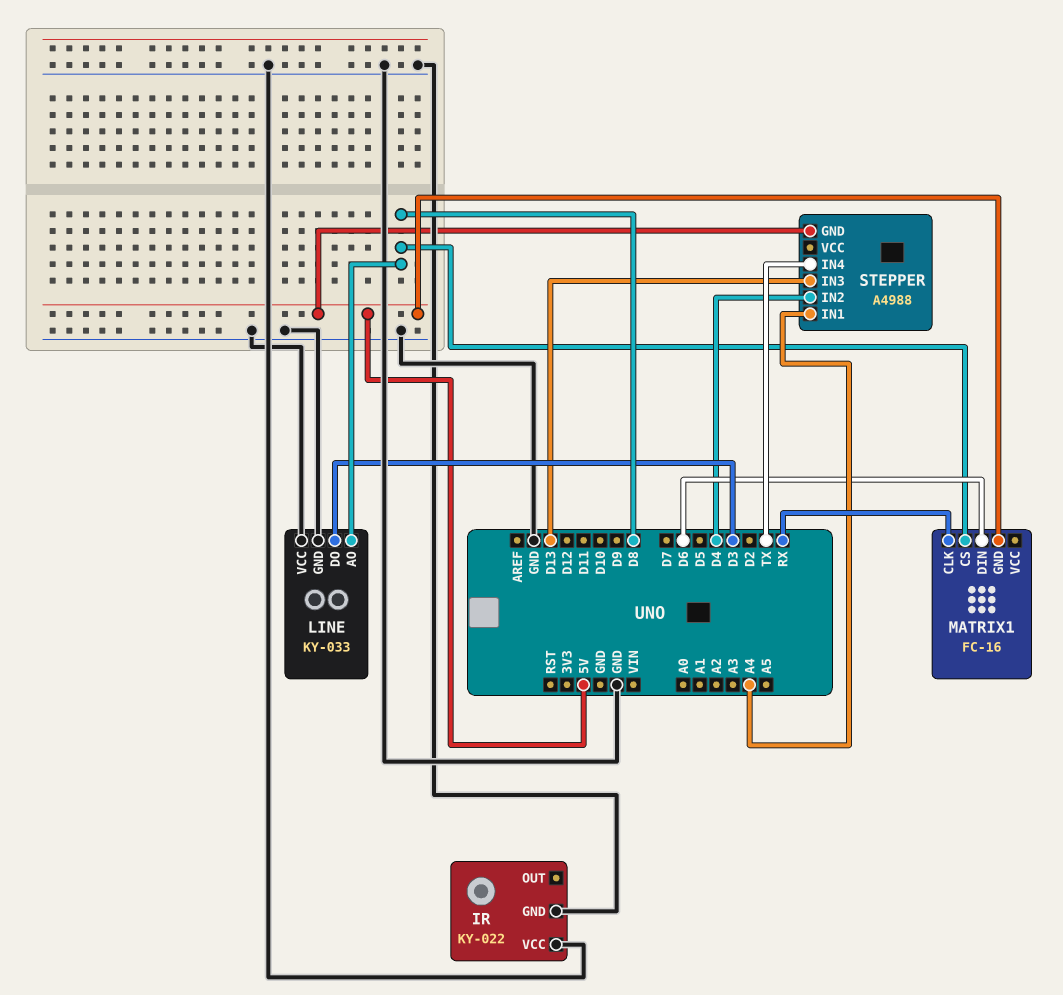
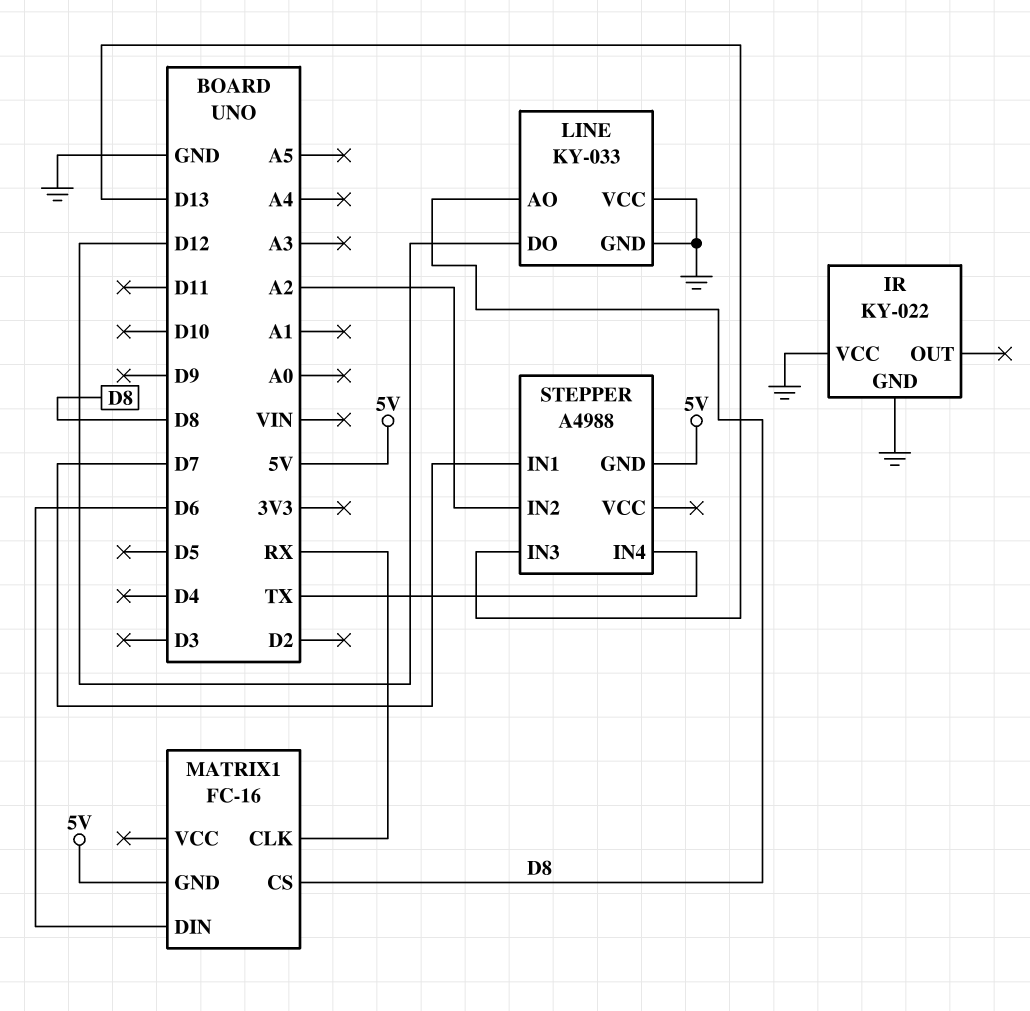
LINE pin DO: D3 -> D12
STEPPER pin IN1: A4 -> D7
STEPPER pin IN2: D4 -> A2

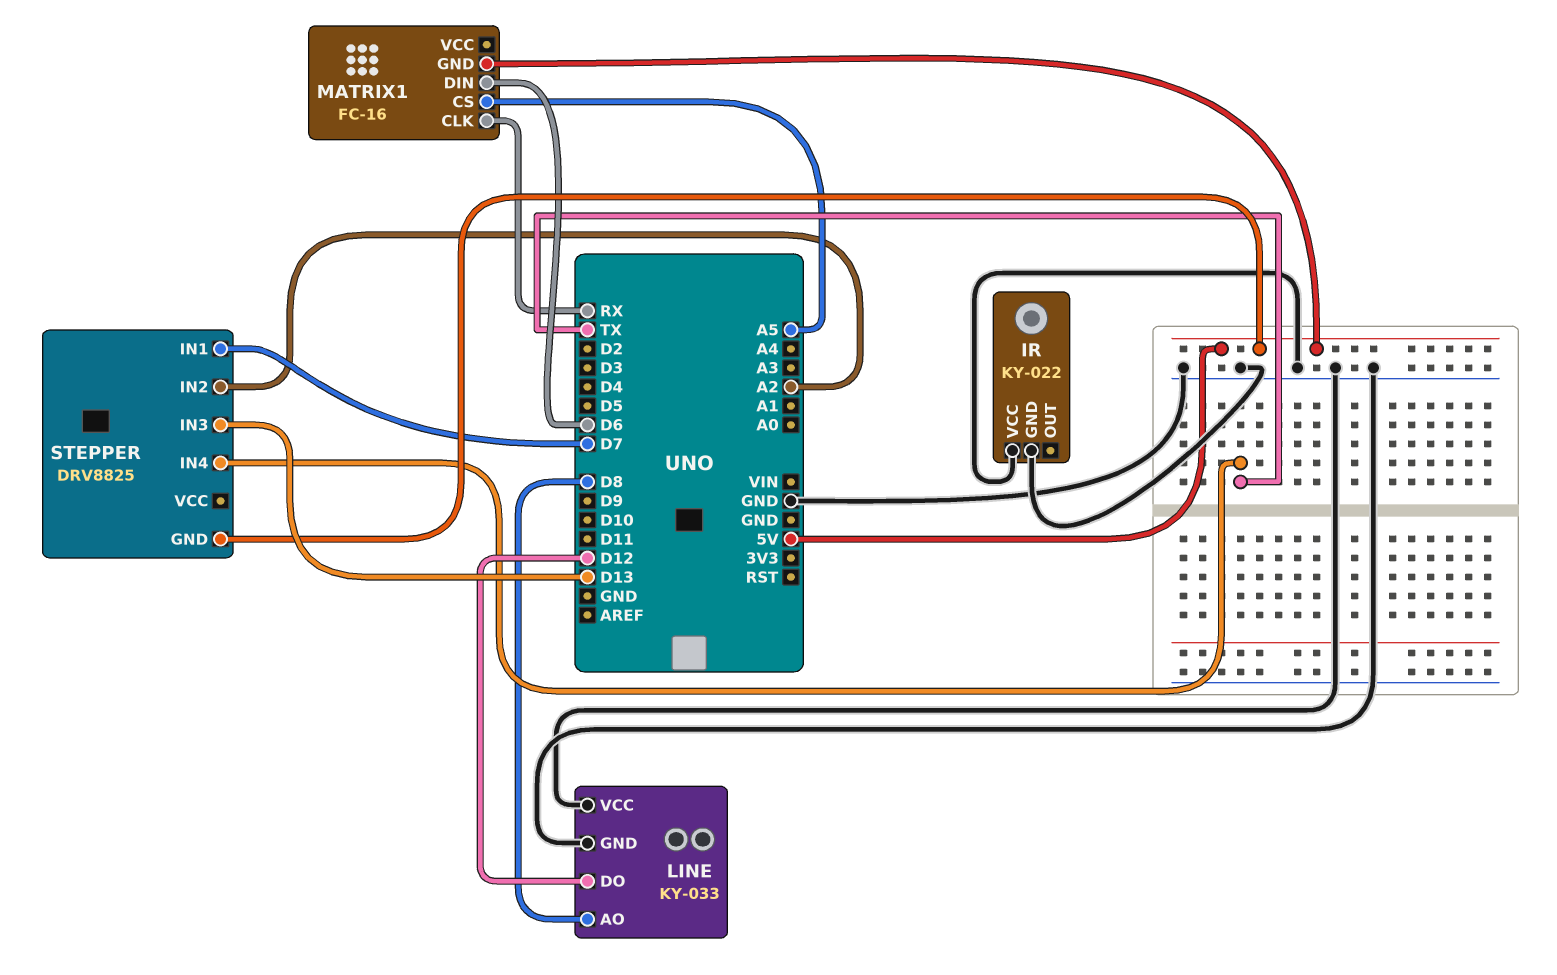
MATRIX1 pin CS: D8 -> A5
STEPPER: A4988 -> DRV8825

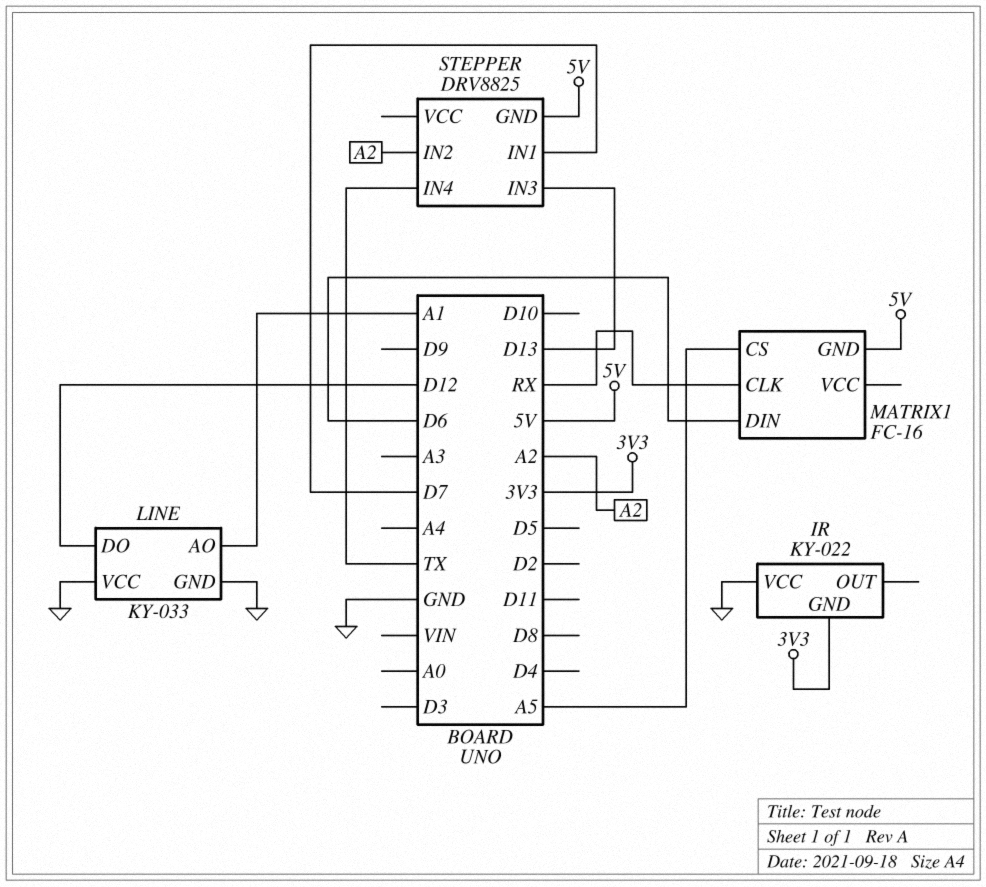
IR pin GND: GND -> 3V3
LINE pin AO: D8 -> A1

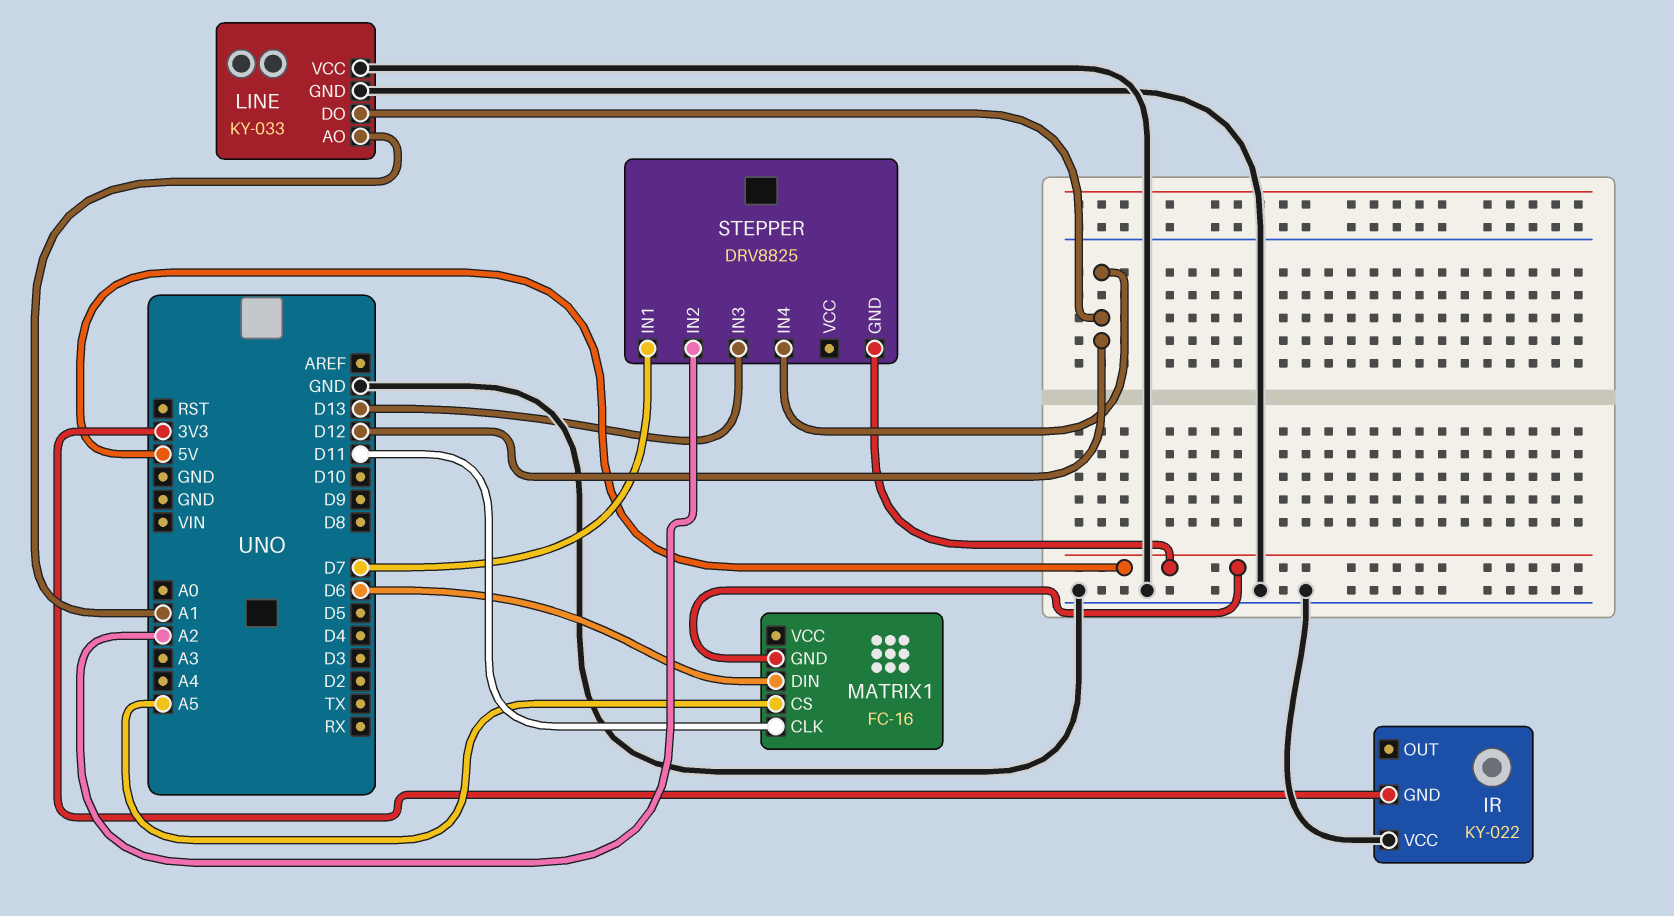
MATRIX1 pin CLK: RX -> D11
STEPPER pin IN4: TX -> D12

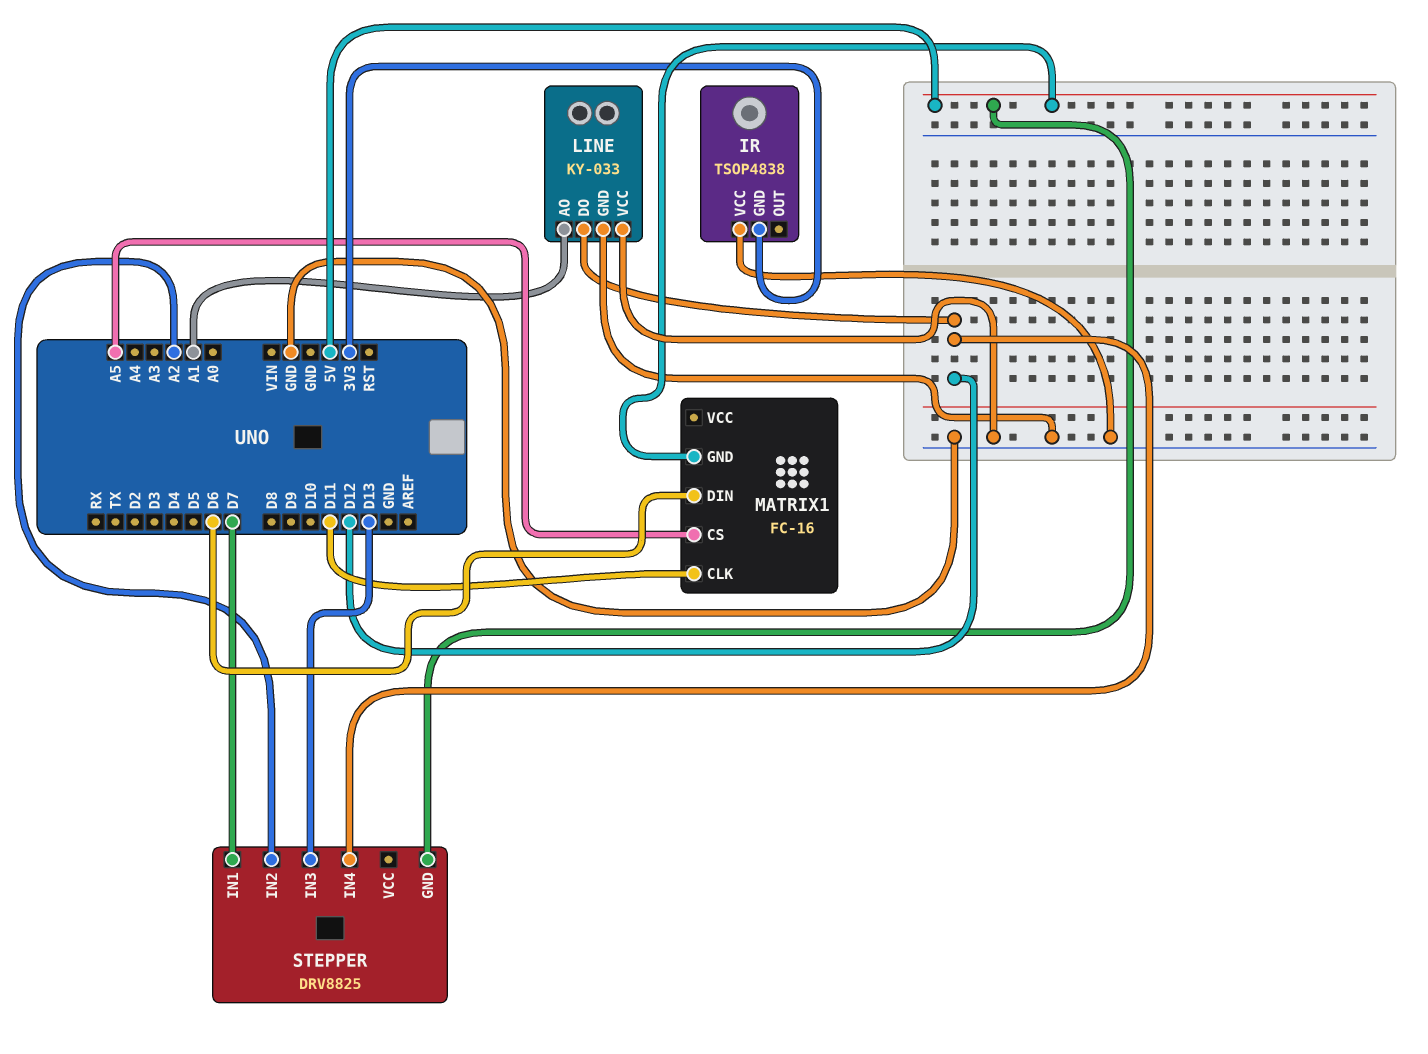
IR: KY-022 -> TSOP4838

